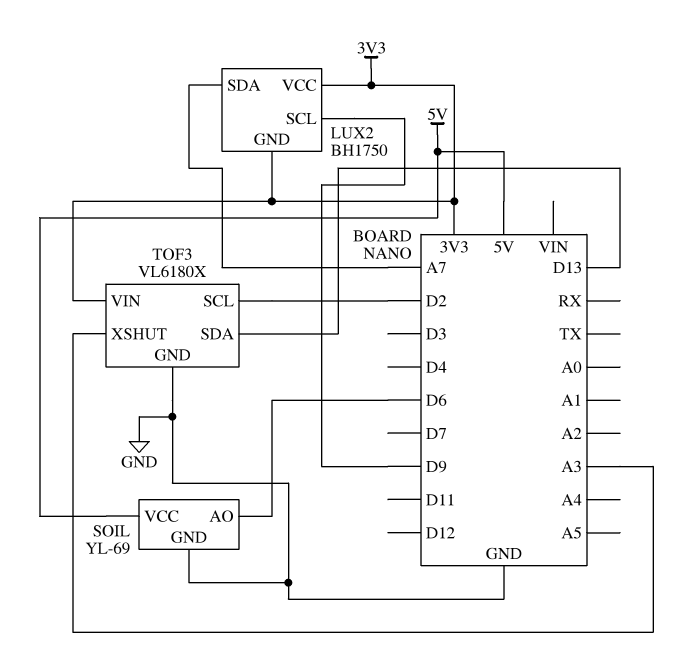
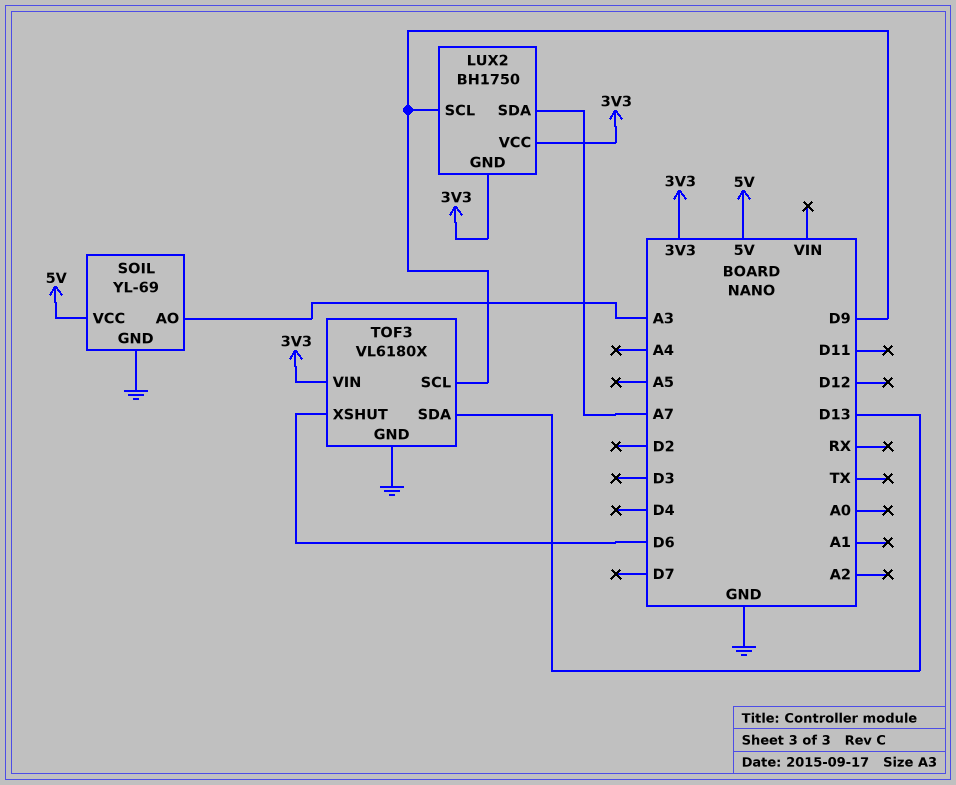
SOIL pin AO: D6 -> A3
TOF3 pin SCL: D2 -> D9
TOF3 pin XSHUT: A3 -> D6

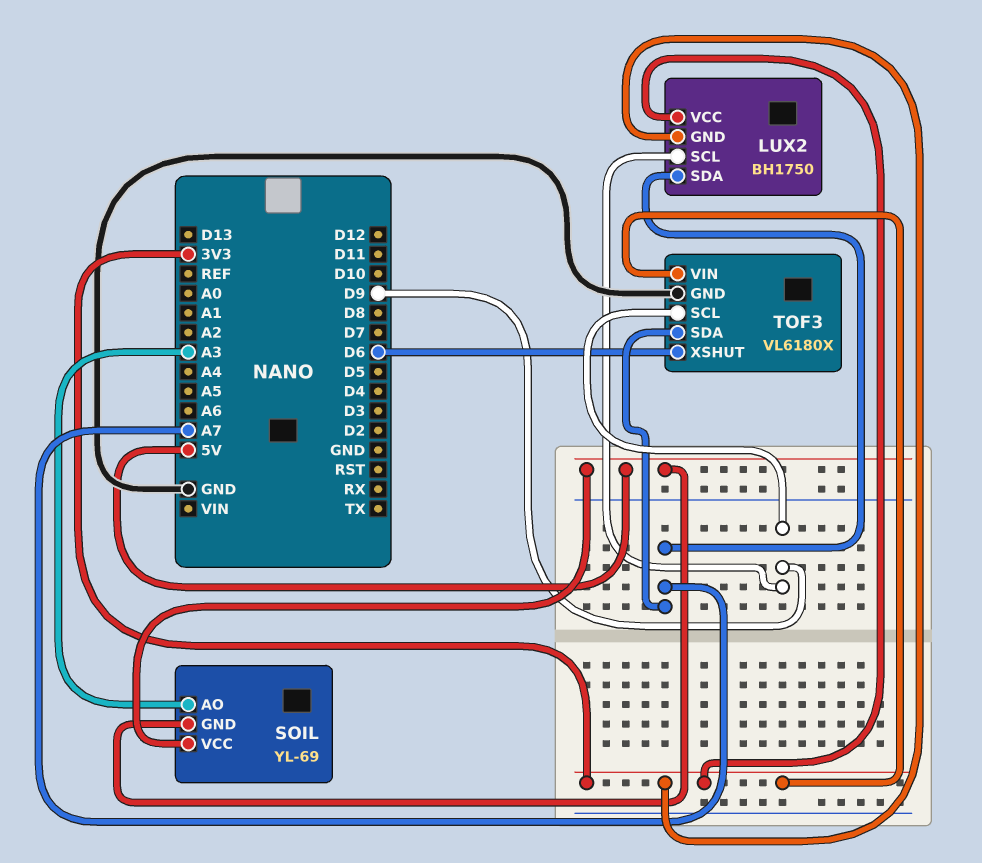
SOIL pin GND: GND -> 5V
TOF3 pin SDA: D13 -> A7

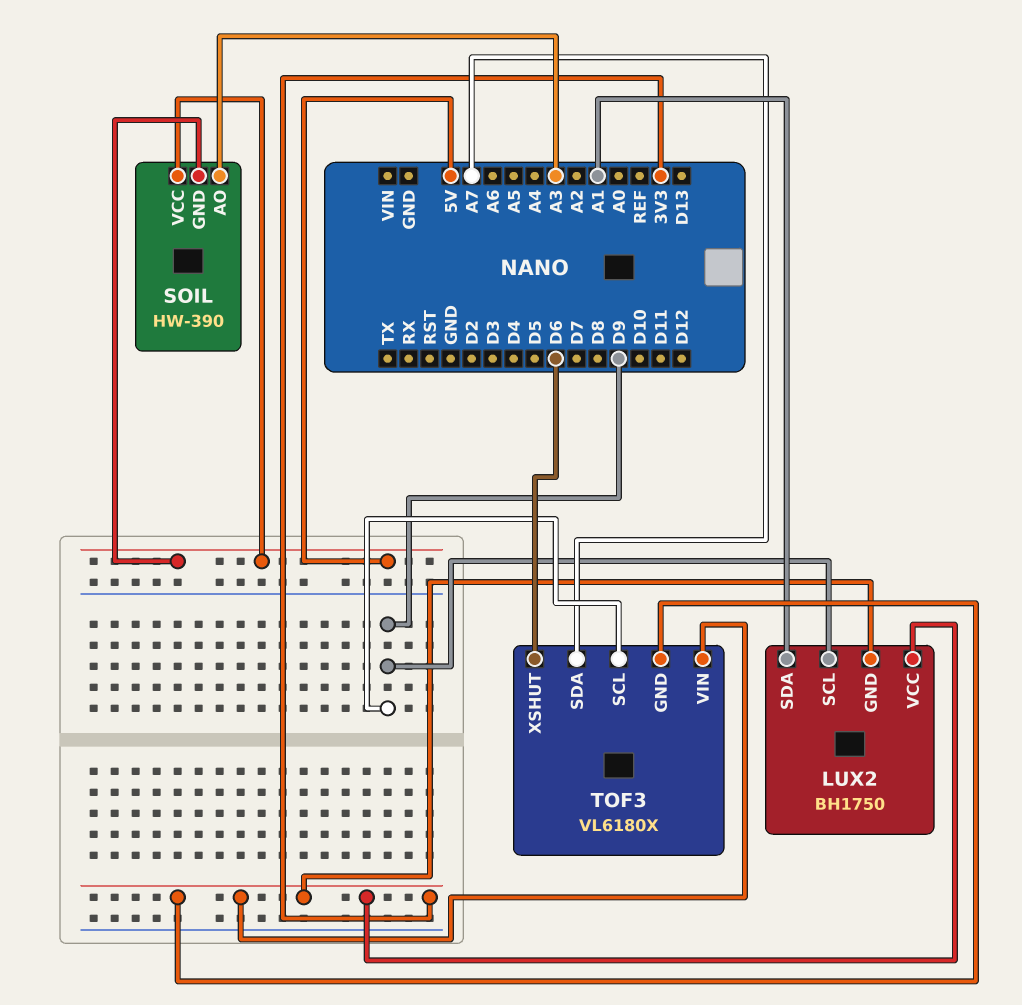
LUX2 pin SDA: A7 -> A1
SOIL: YL-69 -> HW-390
TOF3 pin GND: GND -> 3V3

